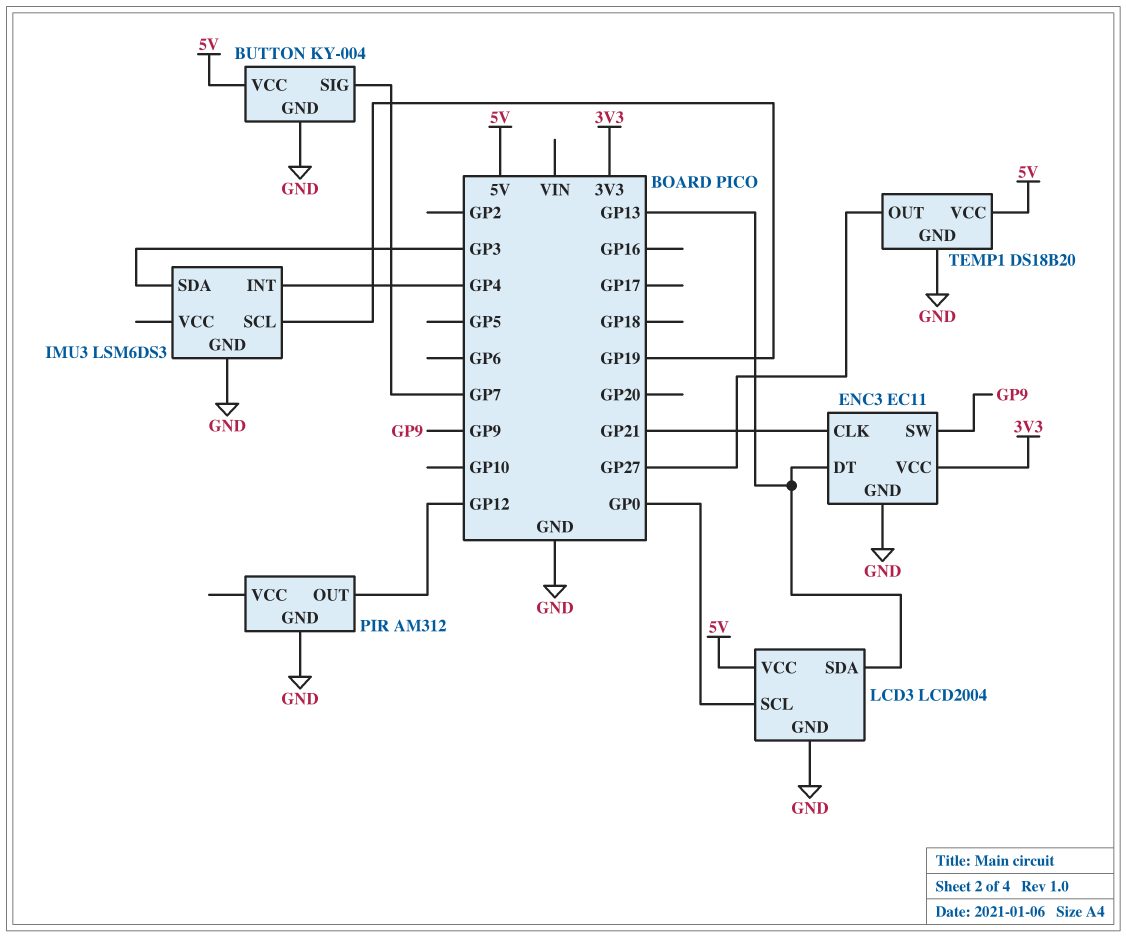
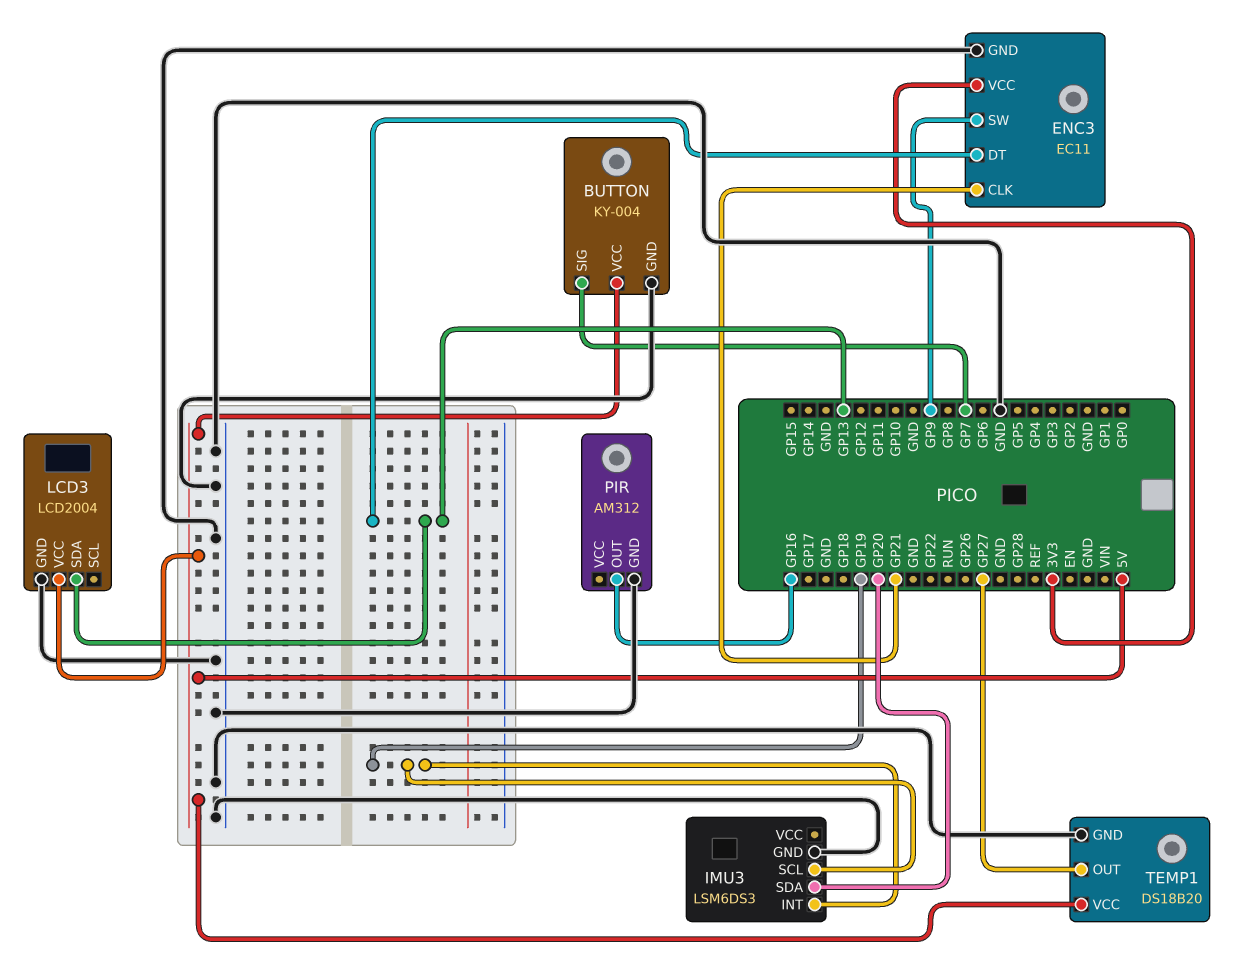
IMU3 pin INT: GP4 -> GP19
IMU3 pin SDA: GP3 -> GP20
LCD3 pin SCL: GP0 -> none
PIR pin OUT: GP12 -> GP16

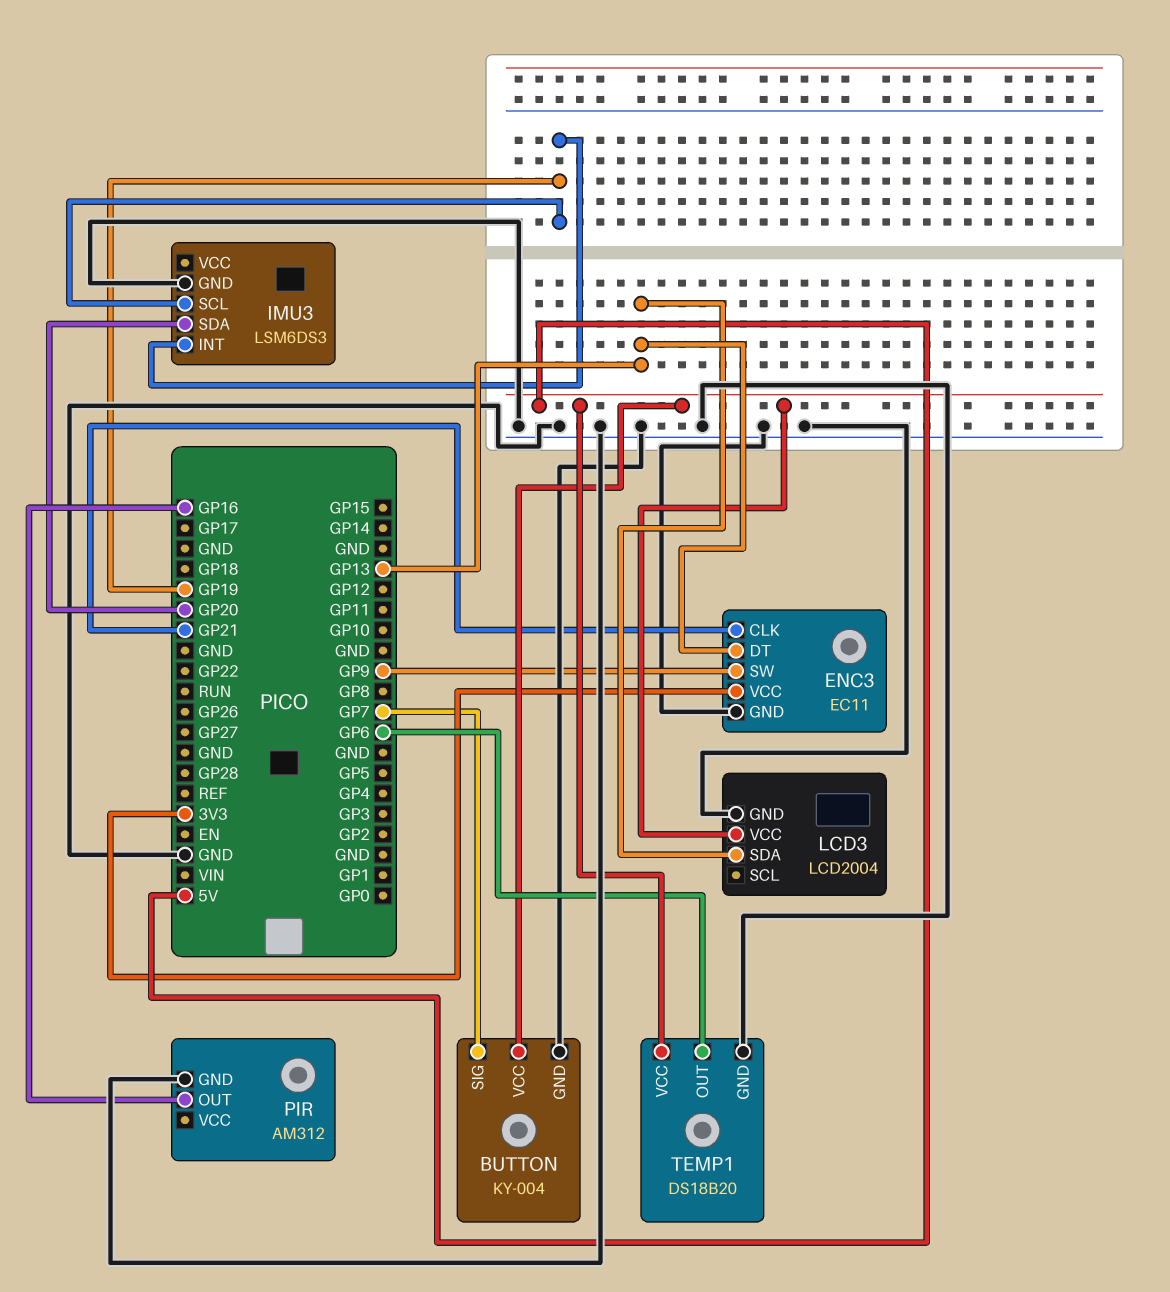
TEMP1 pin OUT: GP27 -> GP6

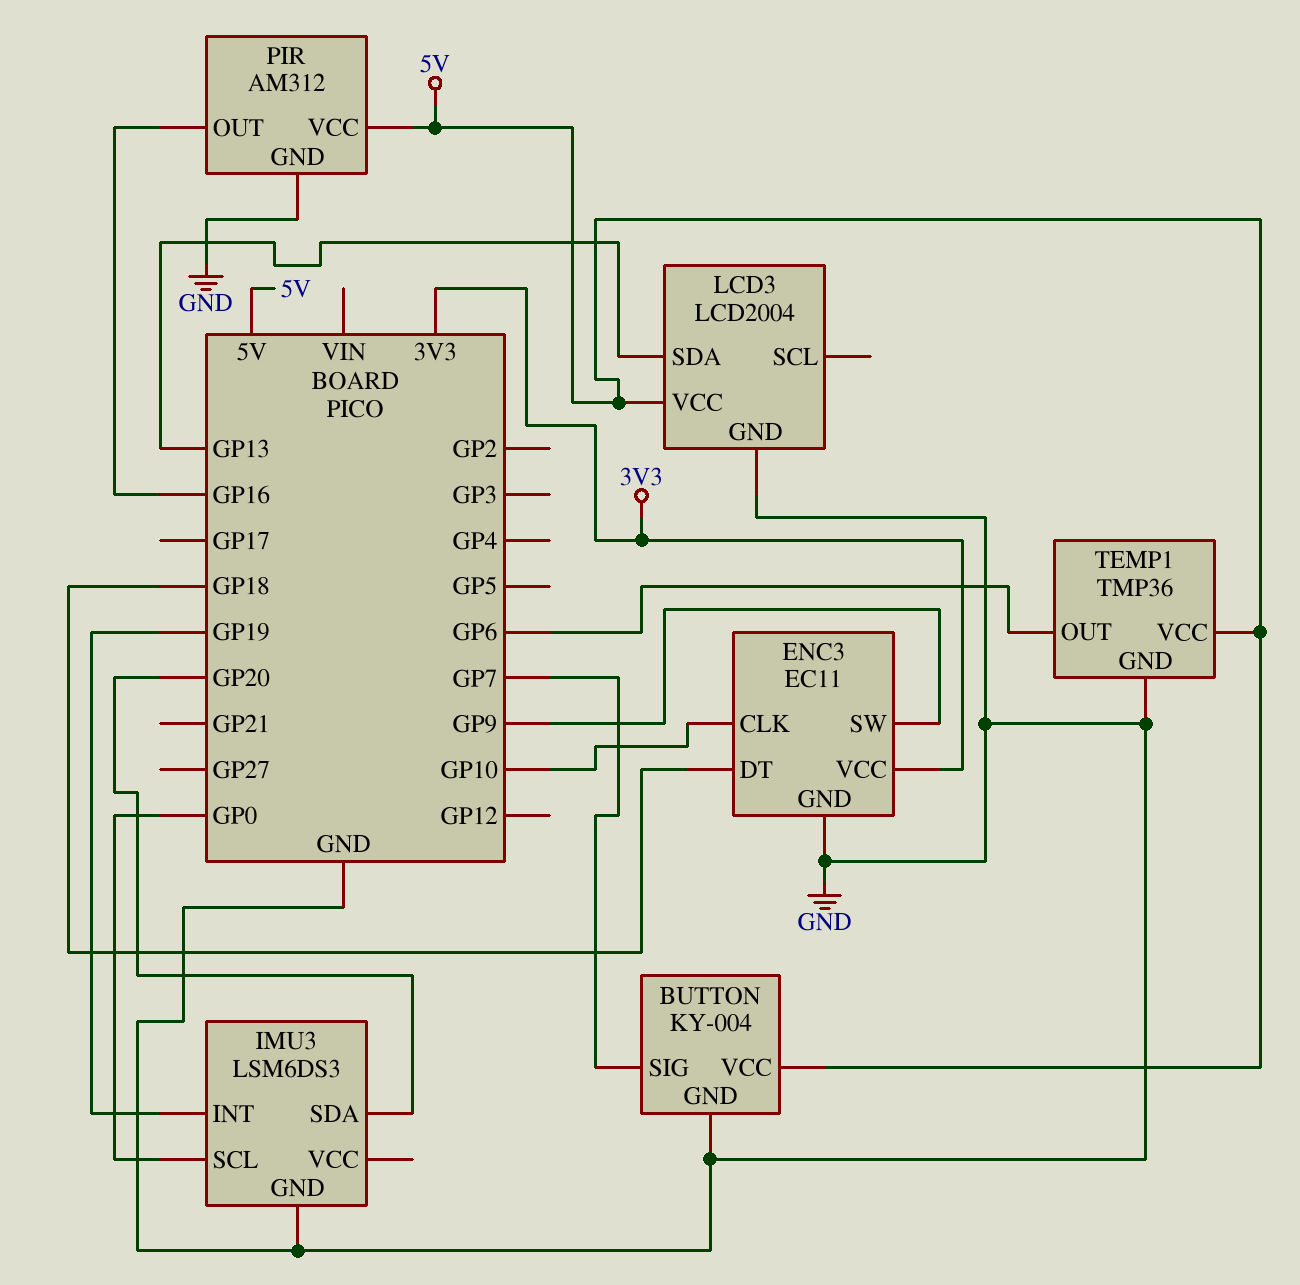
ENC3 pin CLK: GP21 -> GP10
ENC3 pin DT: GP13 -> GP18
IMU3 pin SCL: GP19 -> GP0
PIR pin VCC: none -> 5V
TEMP1: DS18B20 -> TMP36

